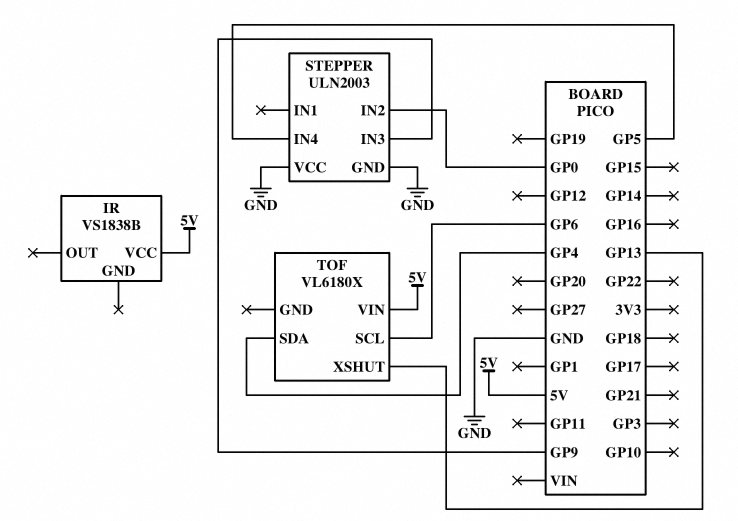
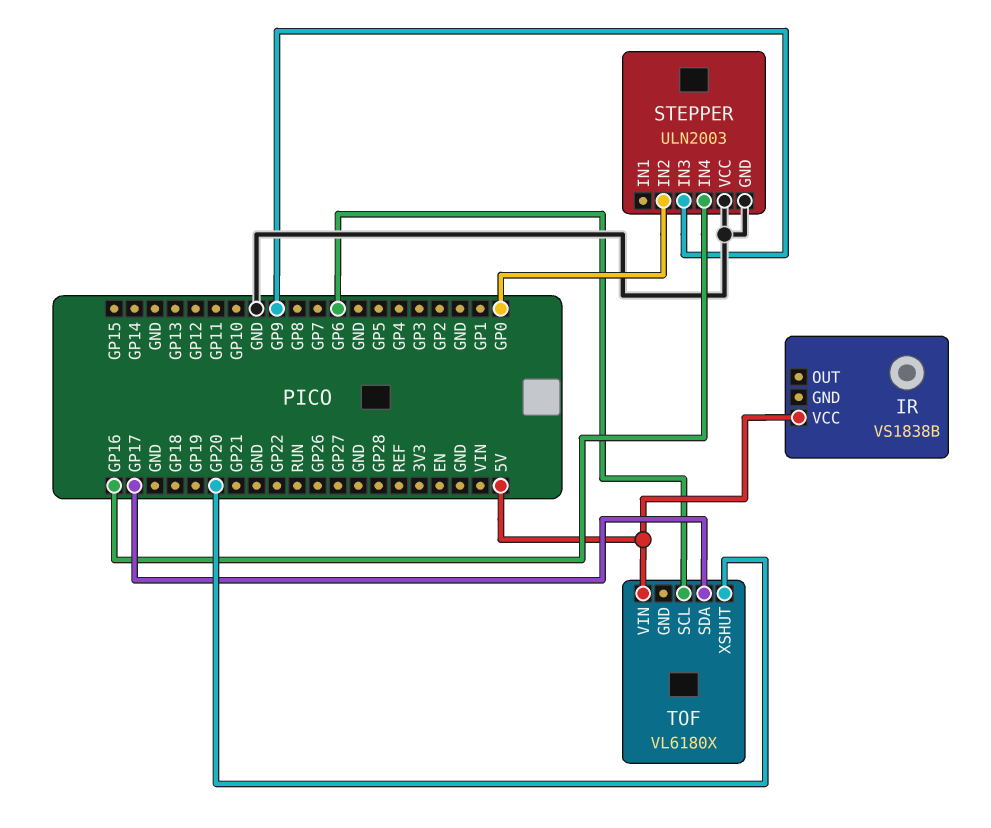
STEPPER pin IN4: GP5 -> GP16
TOF pin SDA: GP4 -> GP17
TOF pin XSHUT: GP13 -> GP20

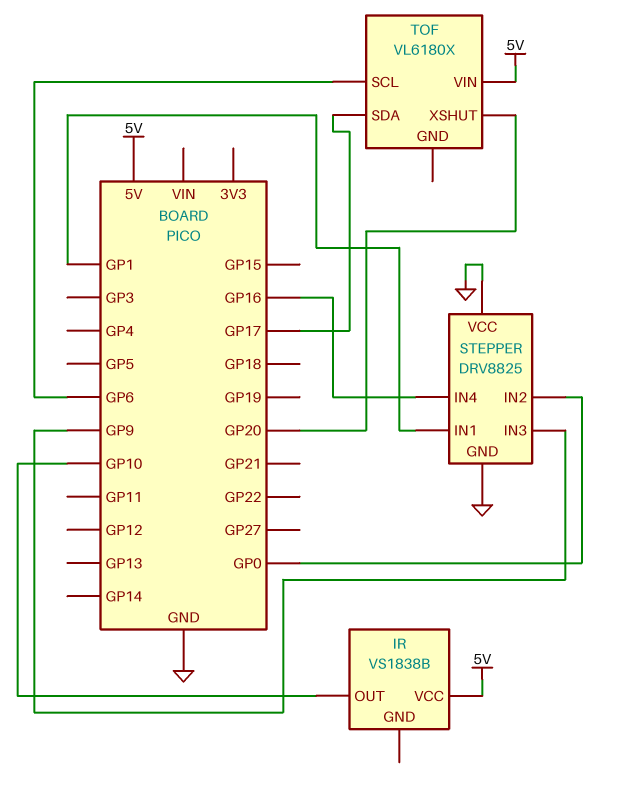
IR pin OUT: none -> GP10
STEPPER: ULN2003 -> DRV8825
STEPPER pin IN1: none -> GP1

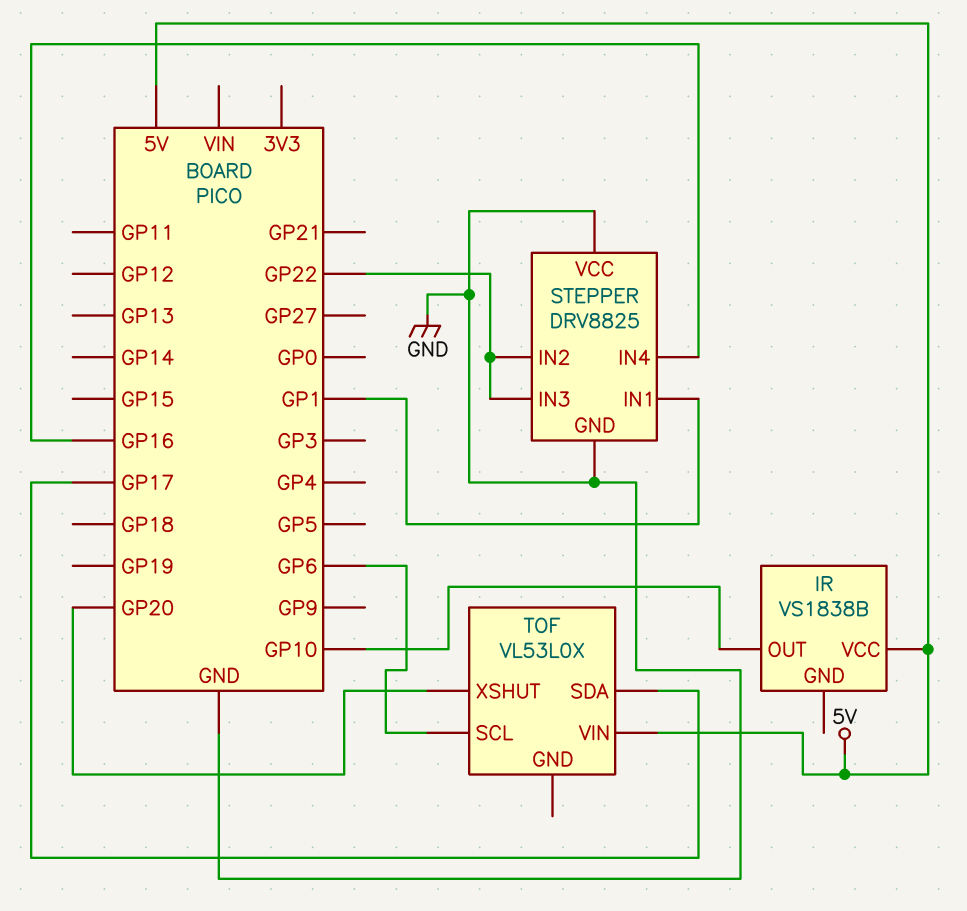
STEPPER pin IN2: GP0 -> GP22
STEPPER pin IN3: GP9 -> GP22
TOF: VL6180X -> VL53L0X

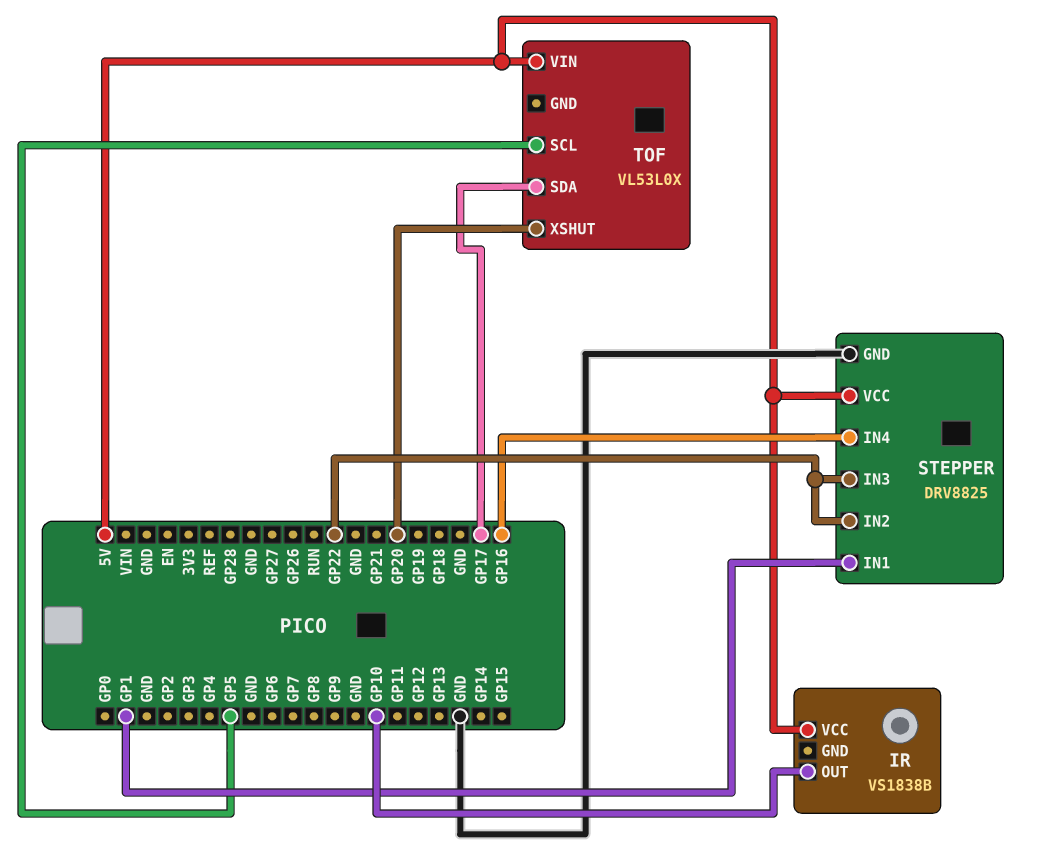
STEPPER pin VCC: GND -> 5V
TOF pin SCL: GP6 -> GP5

